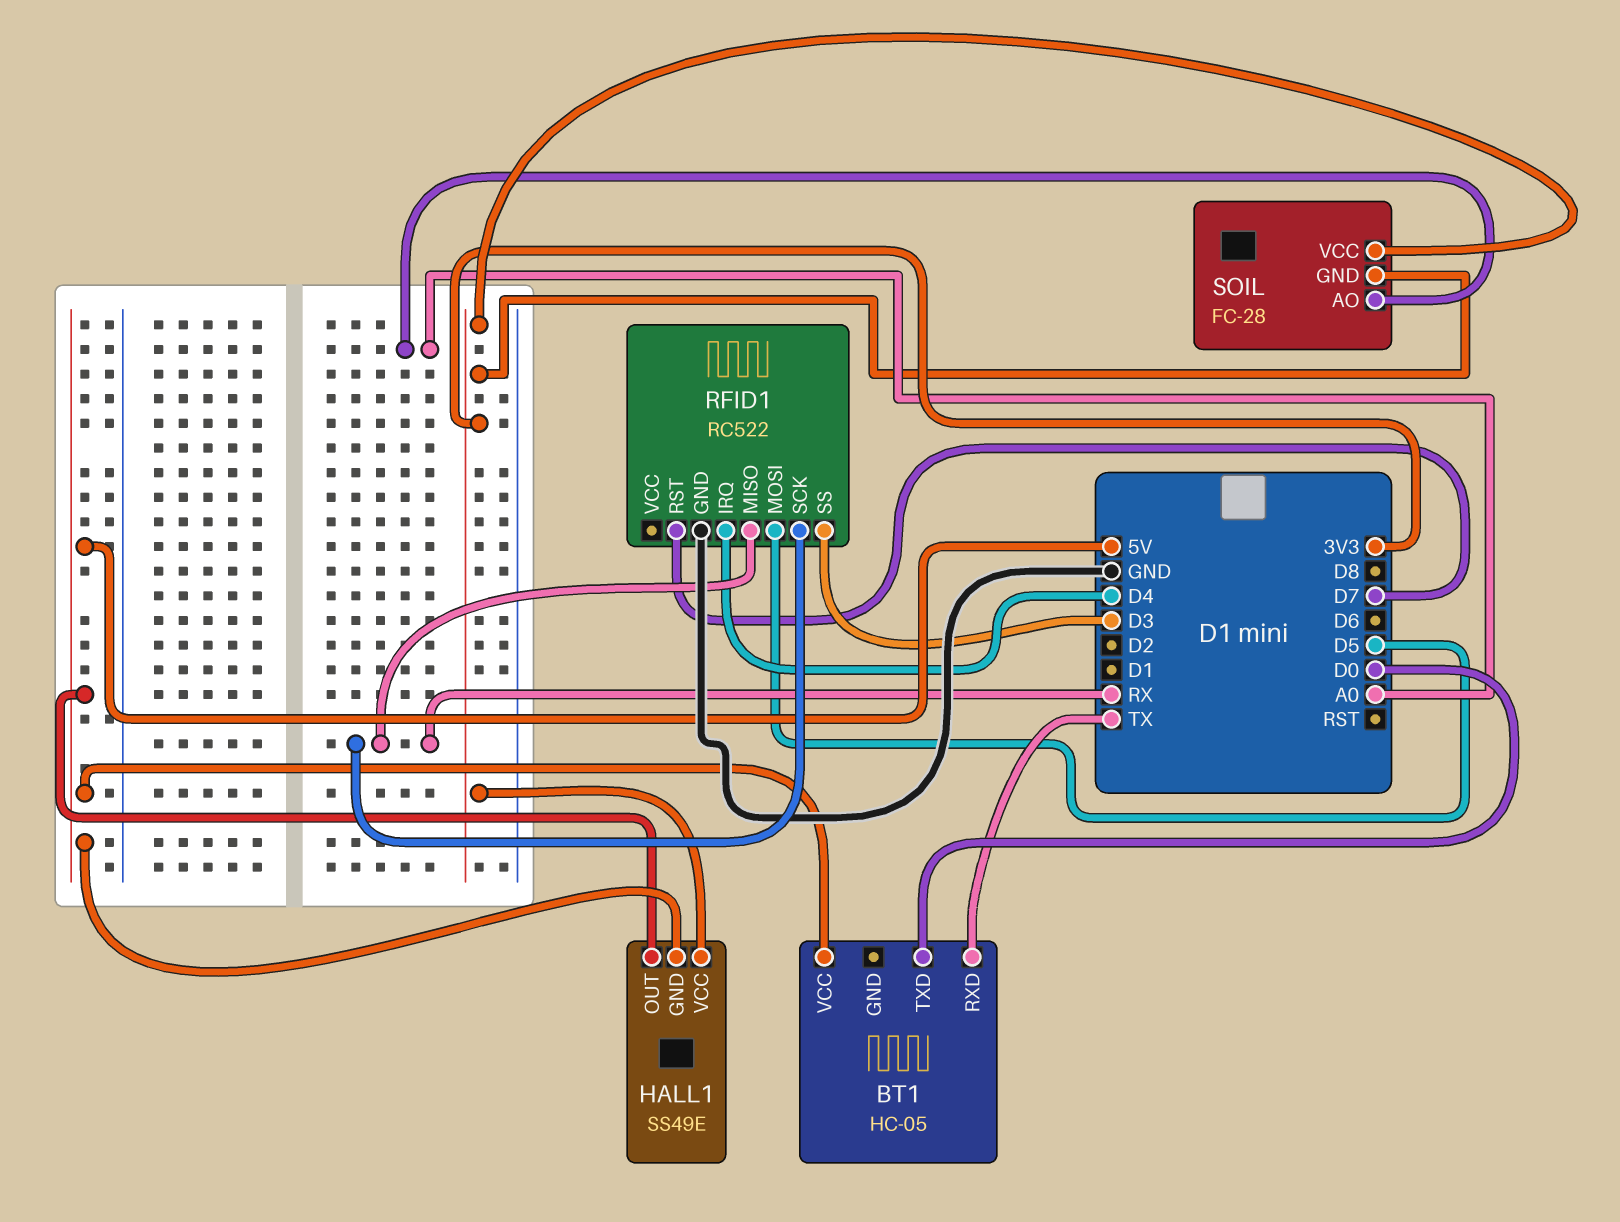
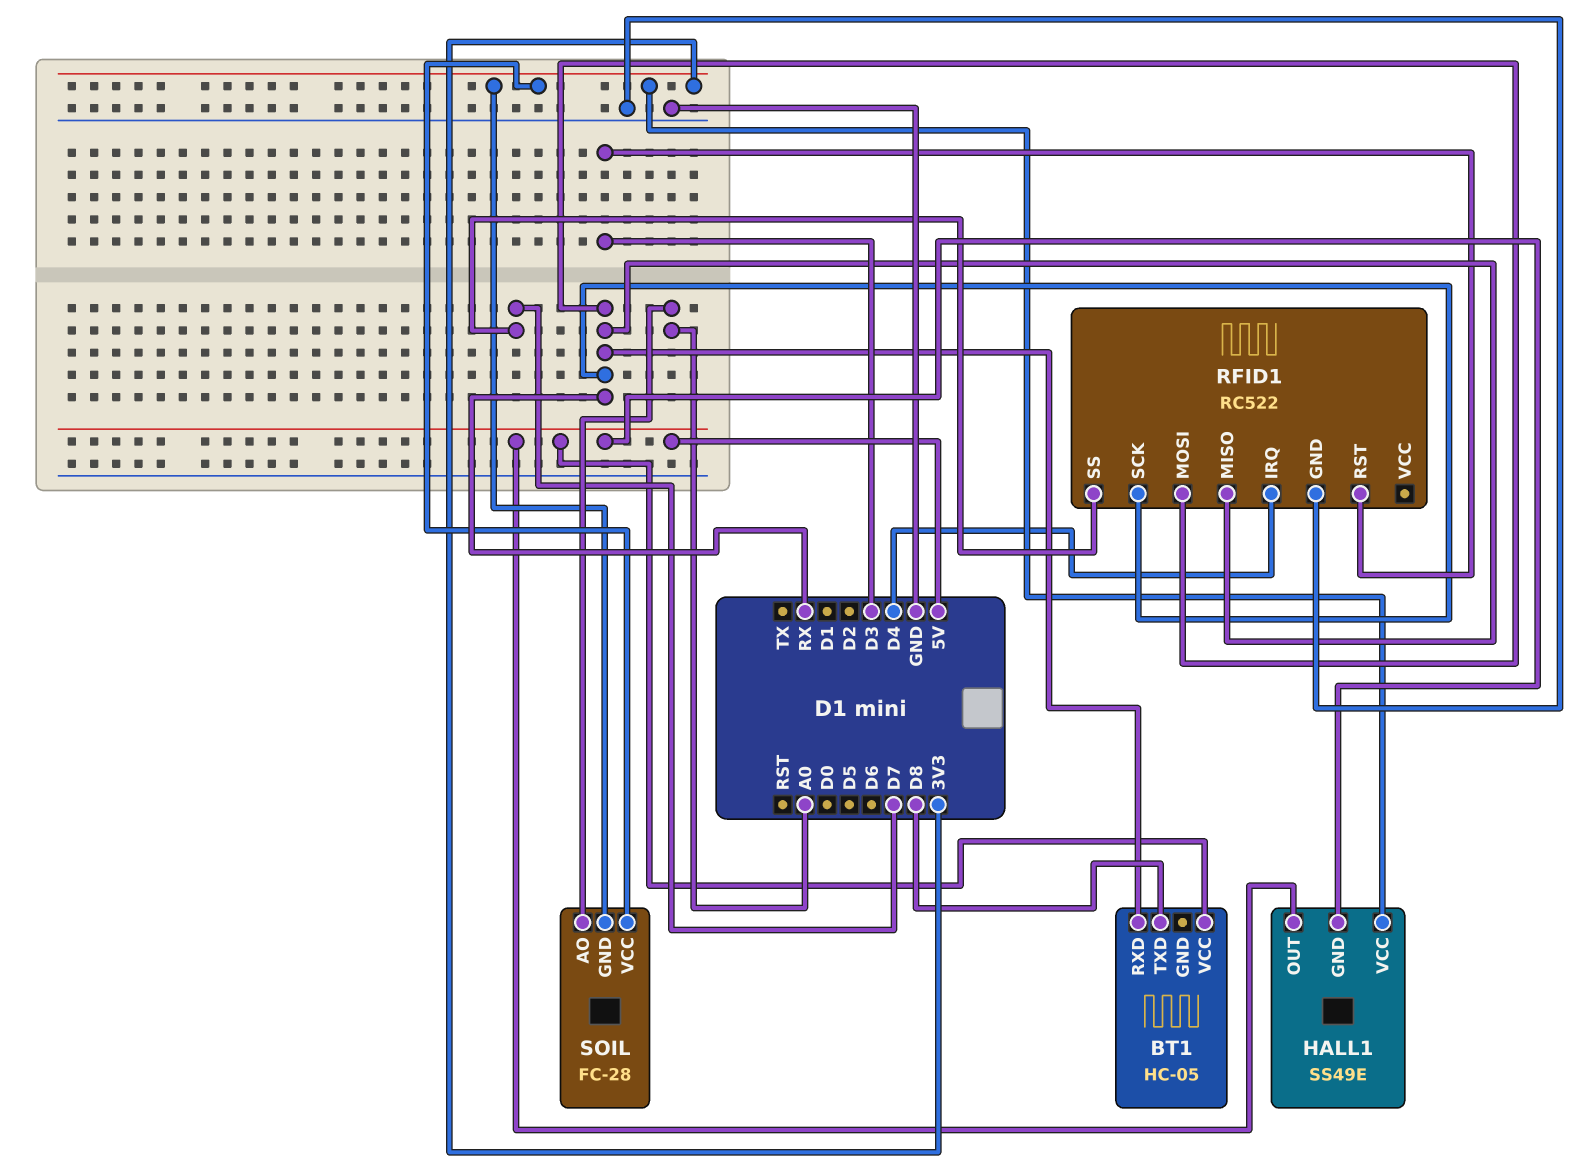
BT1 pin RXD: TX -> RX
BT1 pin TXD: D0 -> D8
RFID1 pin MOSI: D5 -> RX
RFID1 pin RST: D7 -> D3
RFID1 pin SS: D3 -> D7

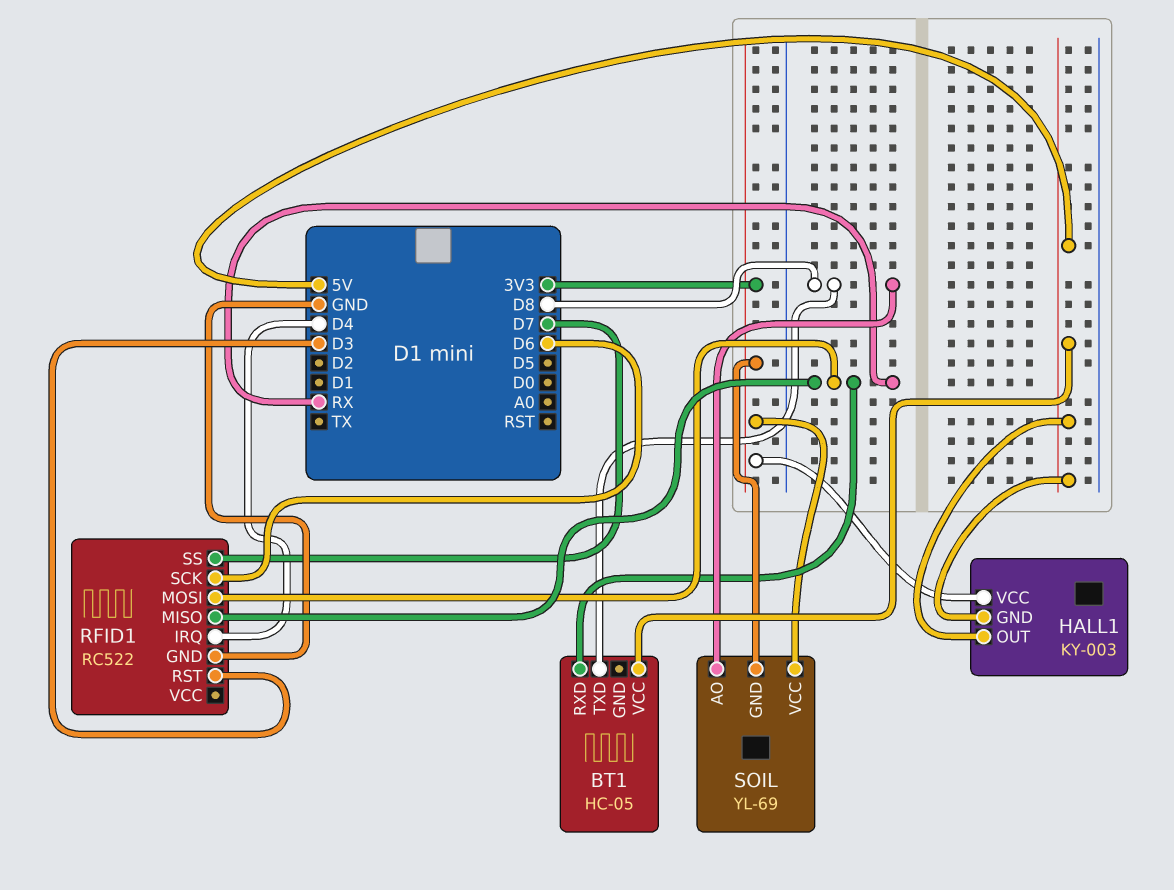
HALL1: SS49E -> KY-003
RFID1 pin SCK: RX -> D6
SOIL: FC-28 -> YL-69
SOIL pin AO: A0 -> D8

